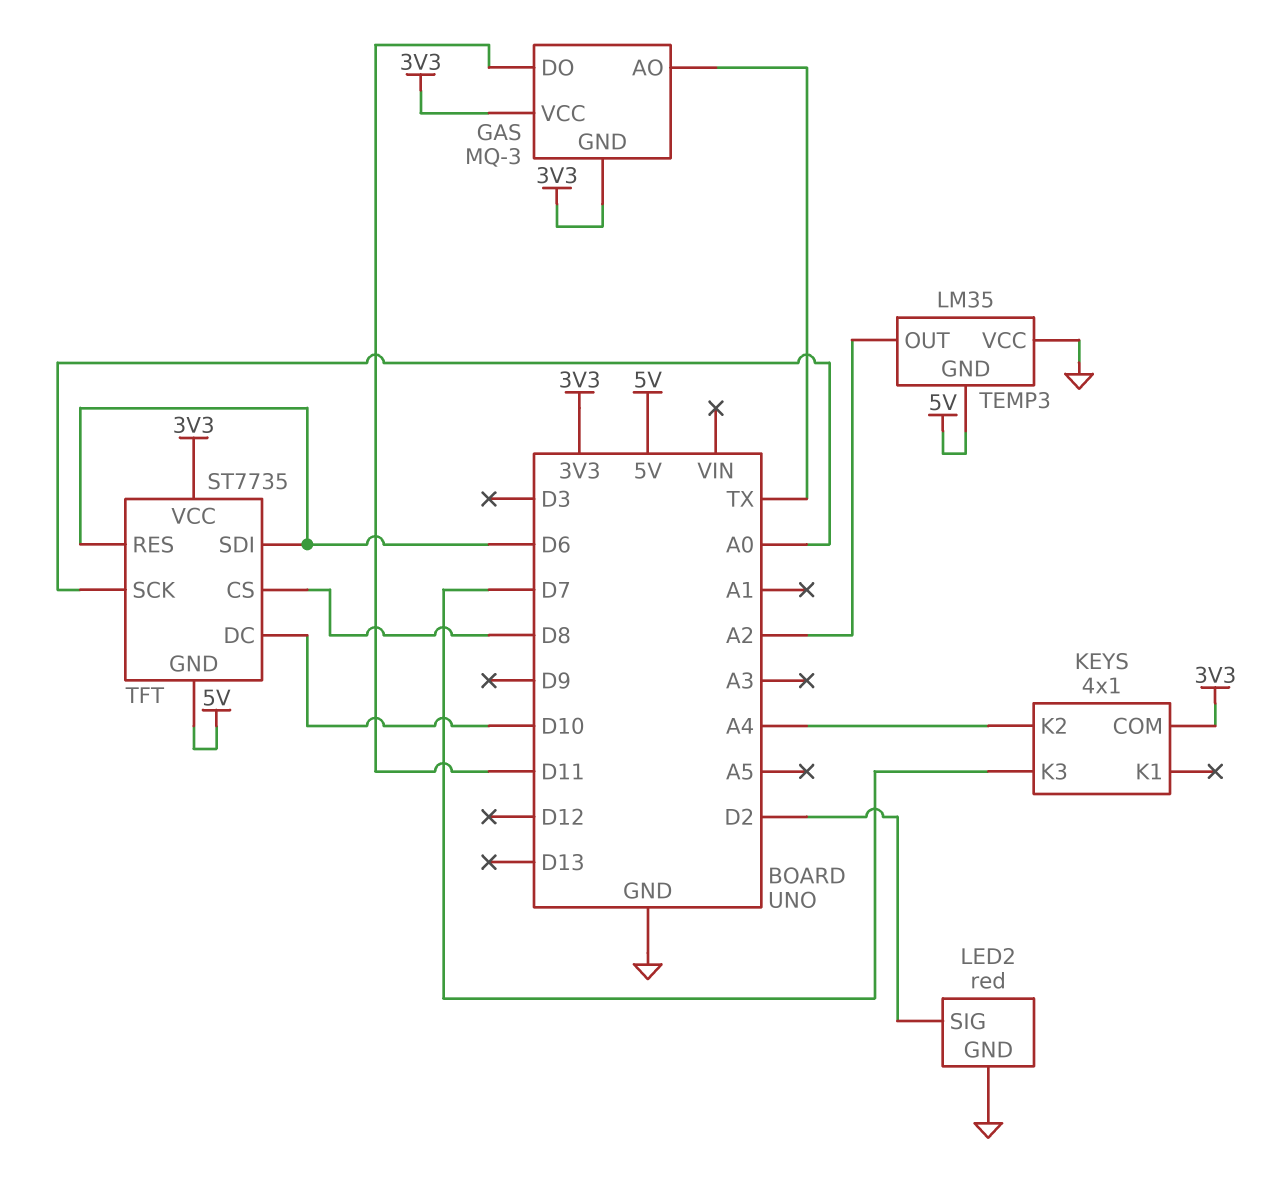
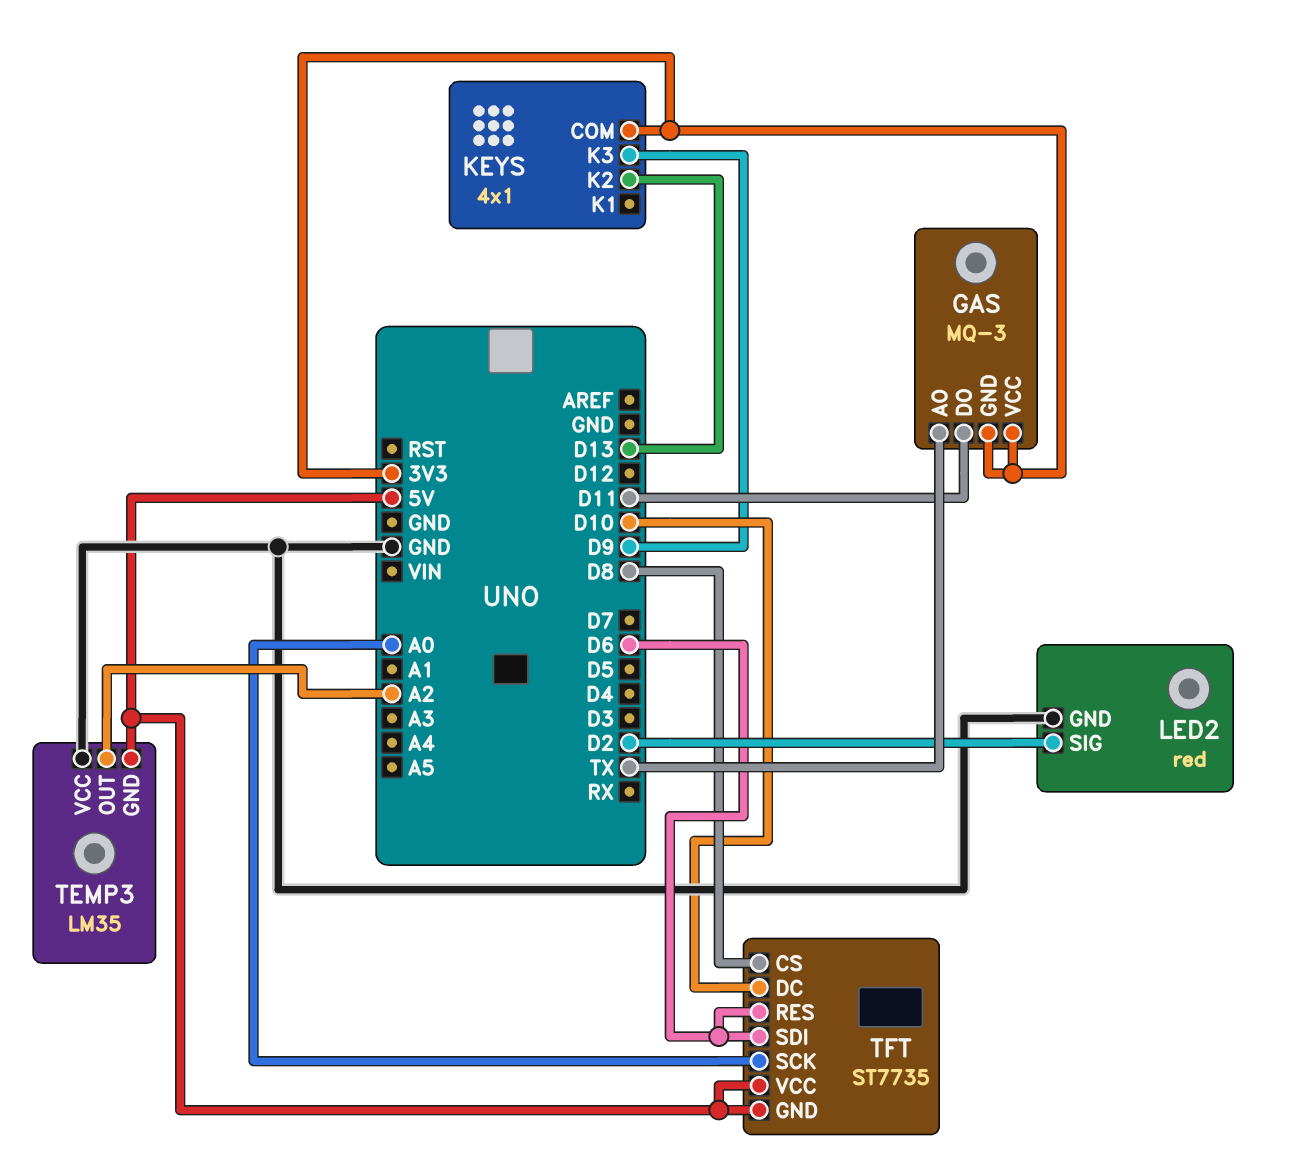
KEYS pin K2: A4 -> D13
KEYS pin K3: D7 -> D9
TFT pin VCC: 3V3 -> 5V

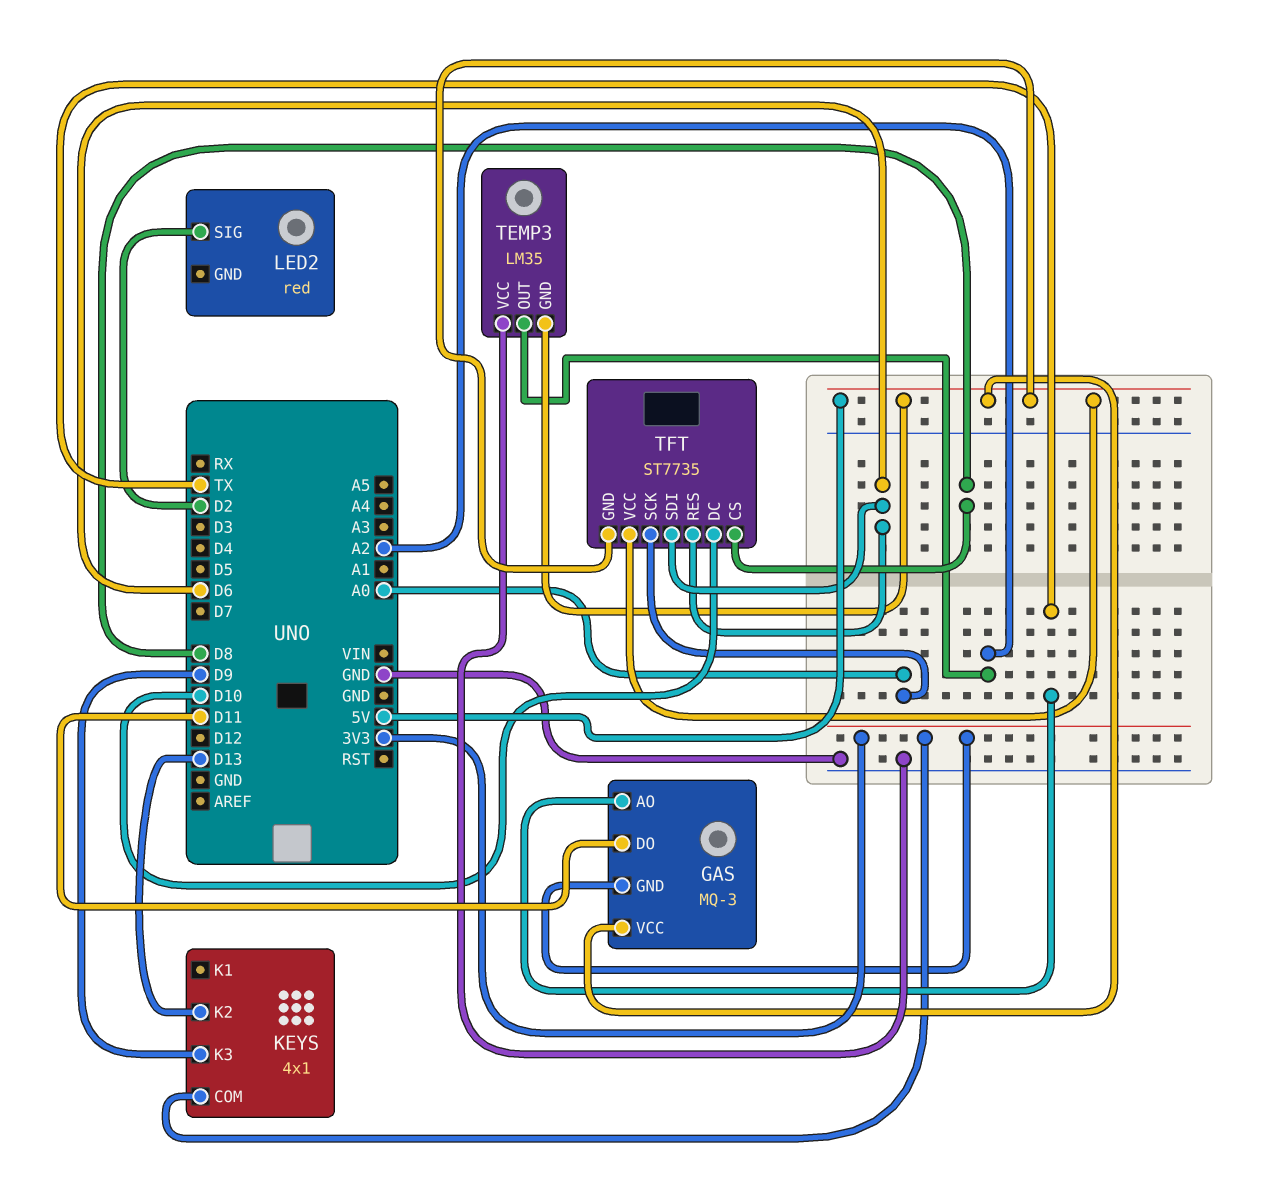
GAS pin VCC: 3V3 -> 5V
LED2 pin GND: GND -> none

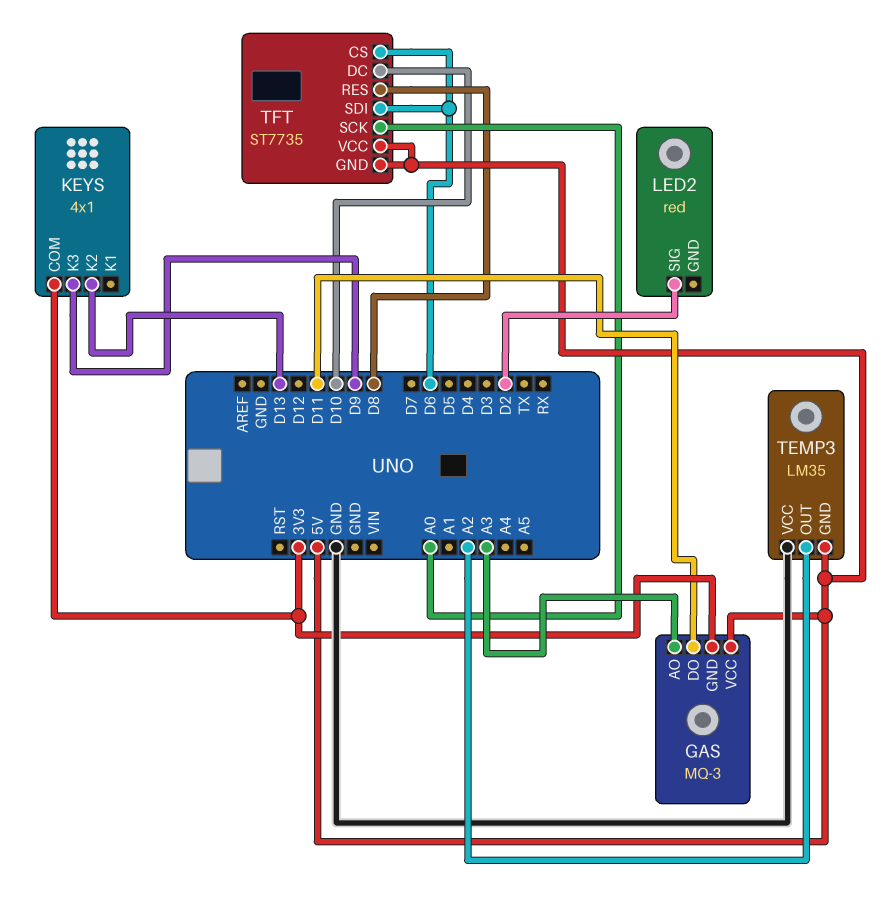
GAS pin AO: TX -> A3
TFT pin CS: D8 -> D6
TFT pin RES: D6 -> D8

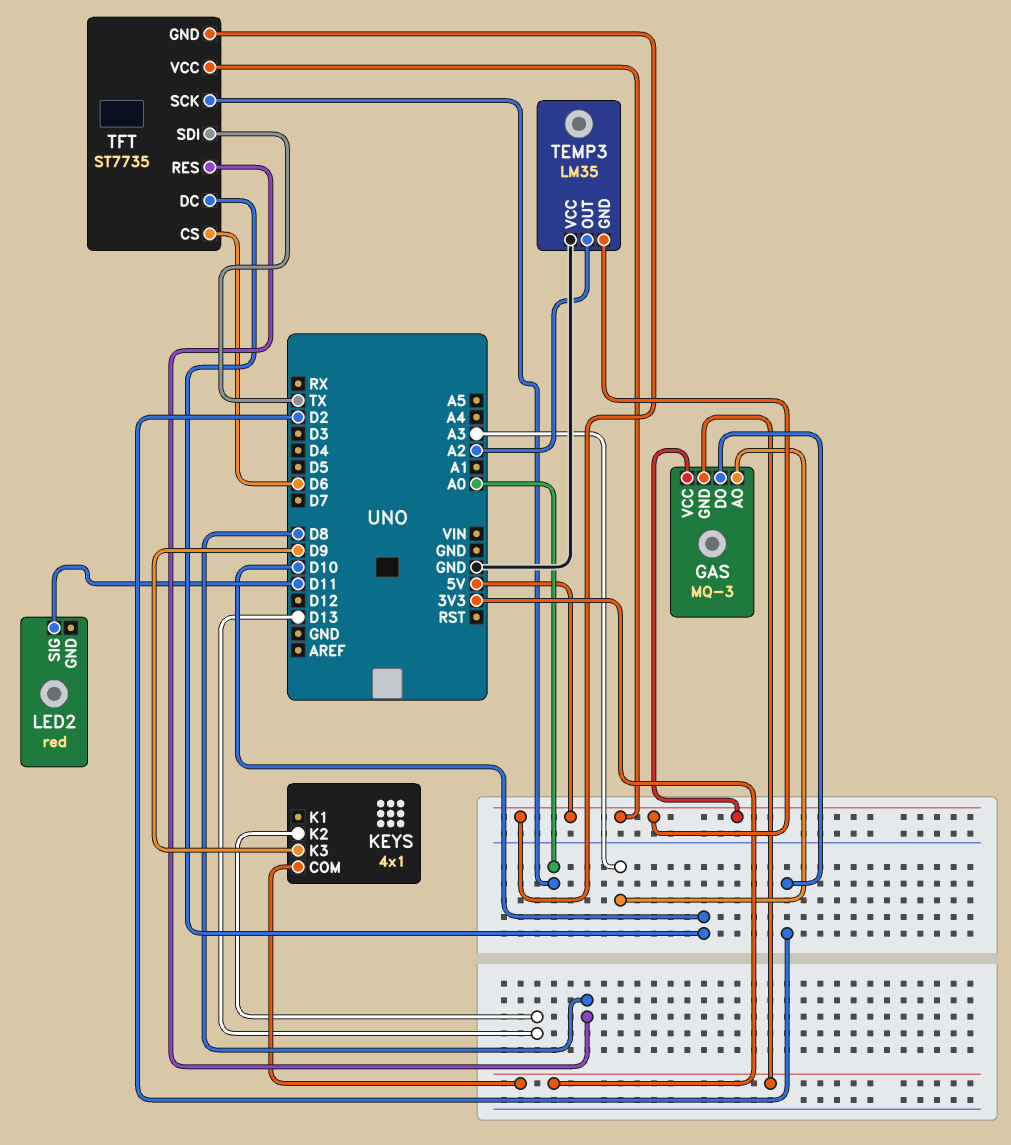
GAS pin DO: D11 -> D2
LED2 pin SIG: D2 -> D11
TFT pin SDI: D6 -> TX

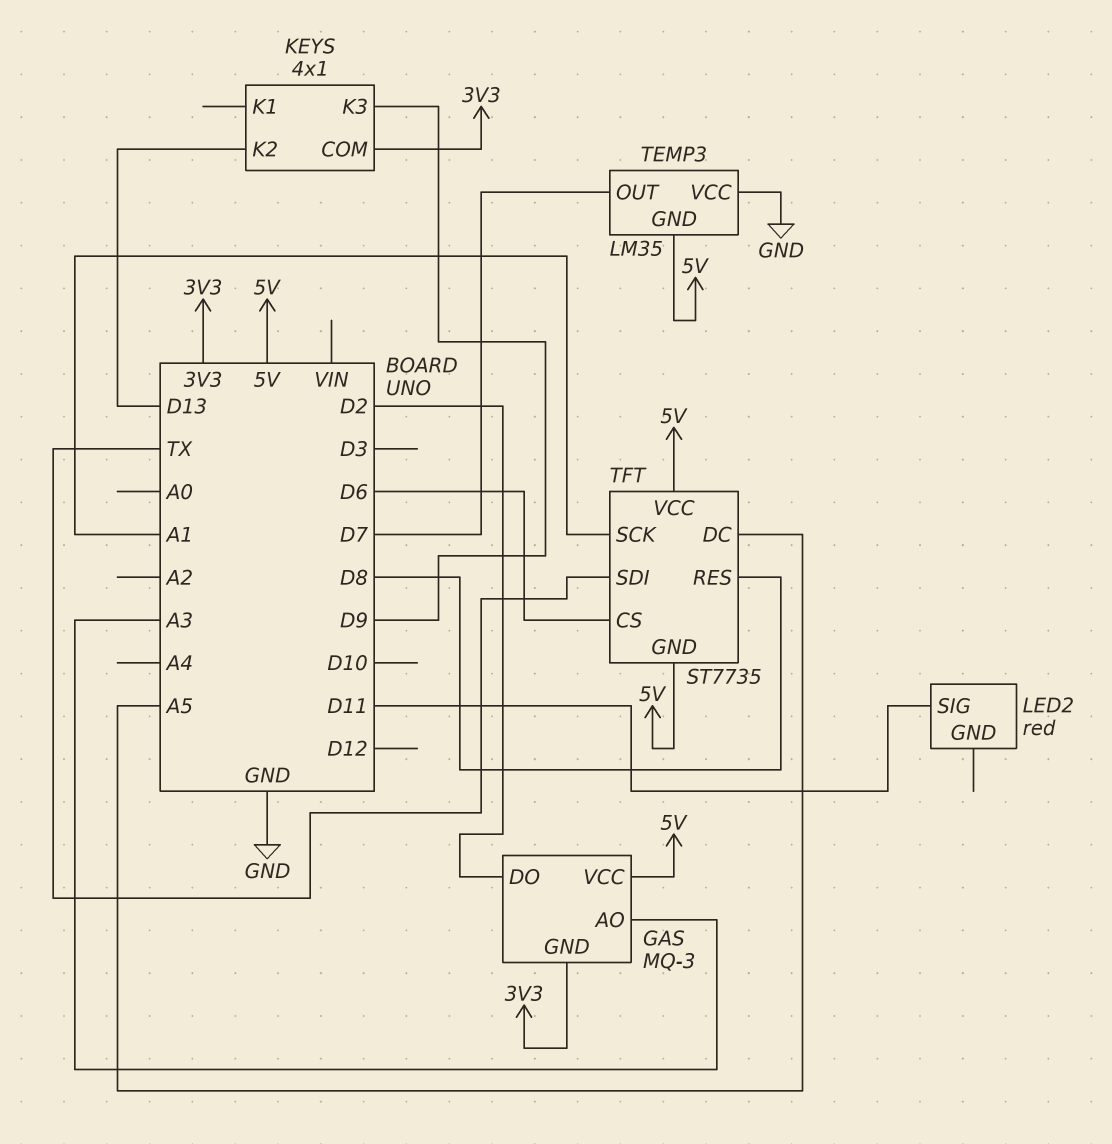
TEMP3 pin OUT: A2 -> D7
TFT pin DC: D10 -> A5
TFT pin SCK: A0 -> A1

